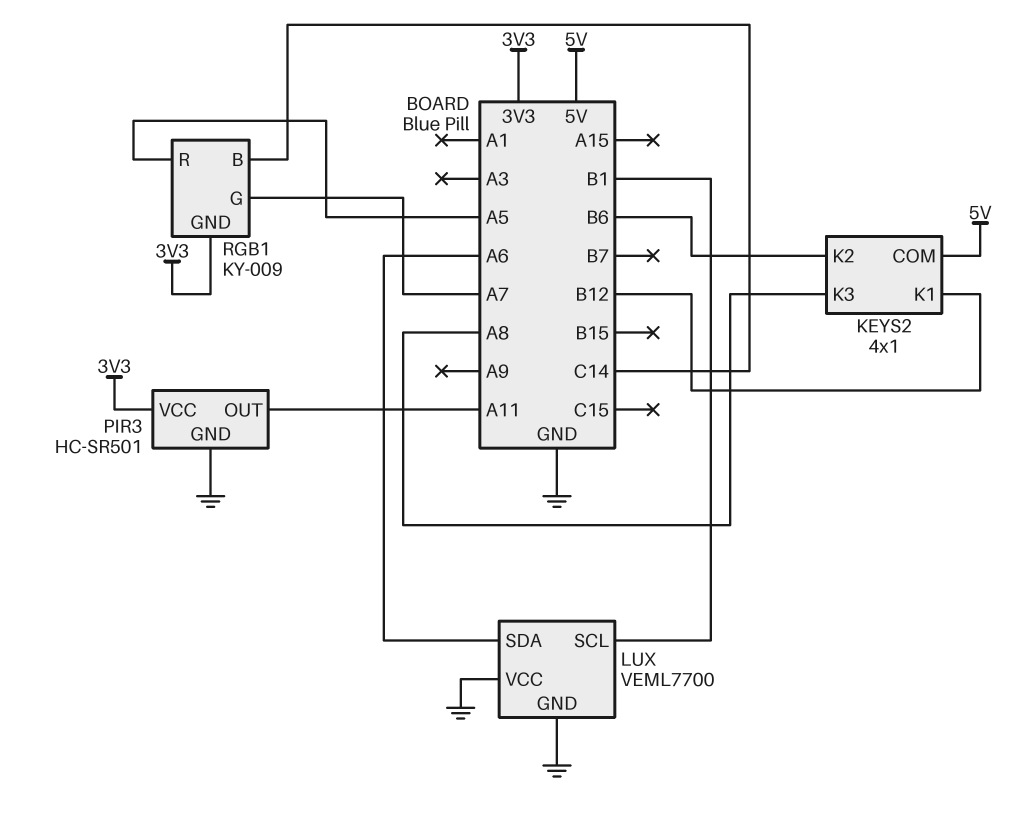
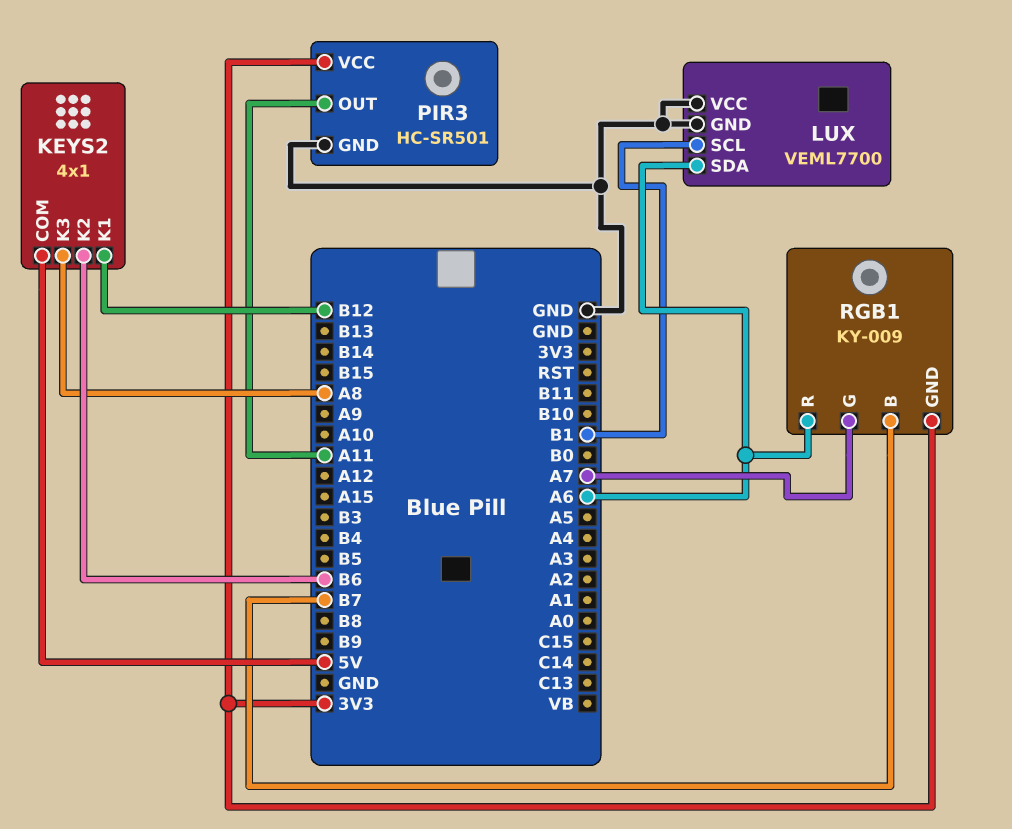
RGB1 pin B: C14 -> B7
RGB1 pin R: A5 -> A6

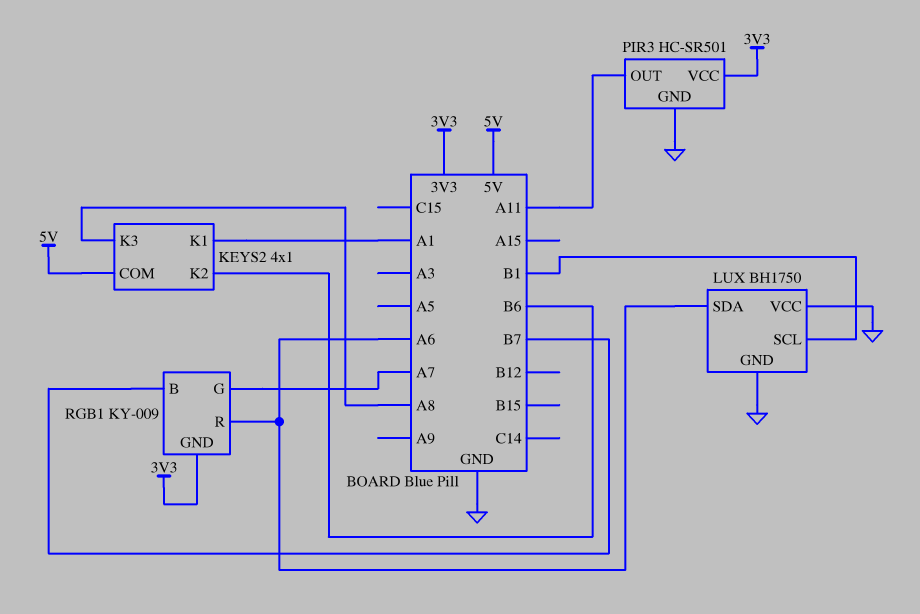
KEYS2 pin K1: B12 -> A1
LUX: VEML7700 -> BH1750

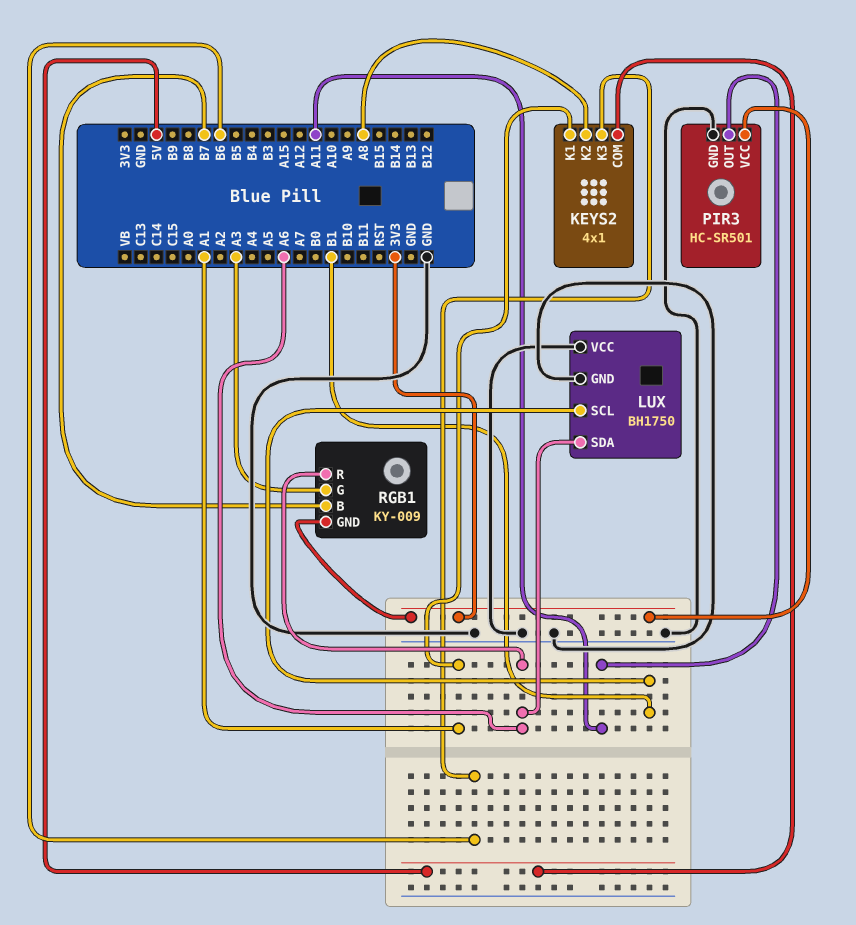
KEYS2 pin K2: B6 -> A8
KEYS2 pin K3: A8 -> B6
RGB1 pin G: A7 -> A3

